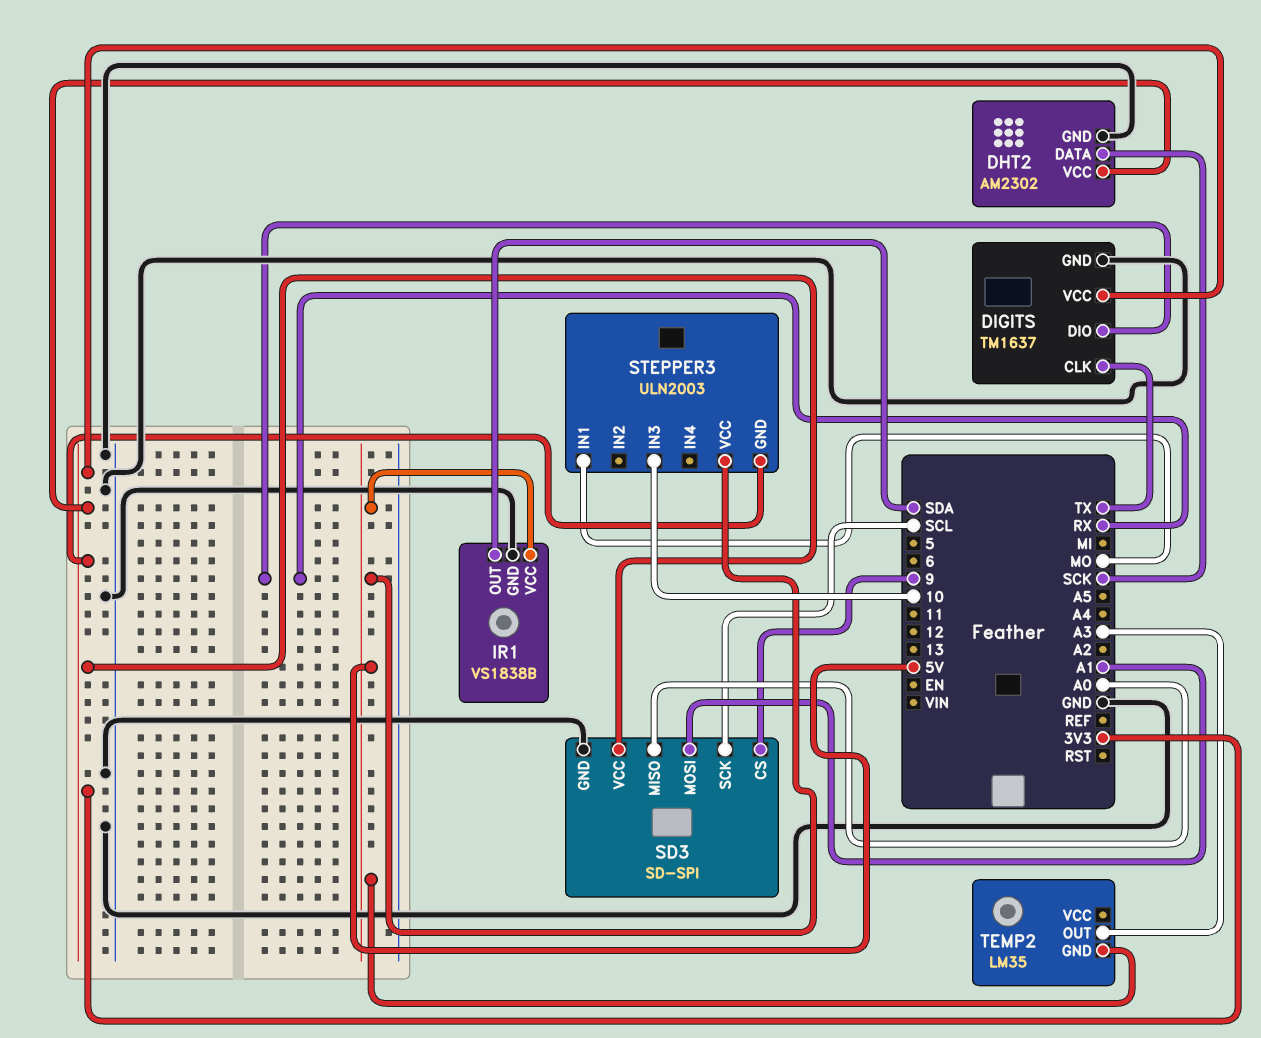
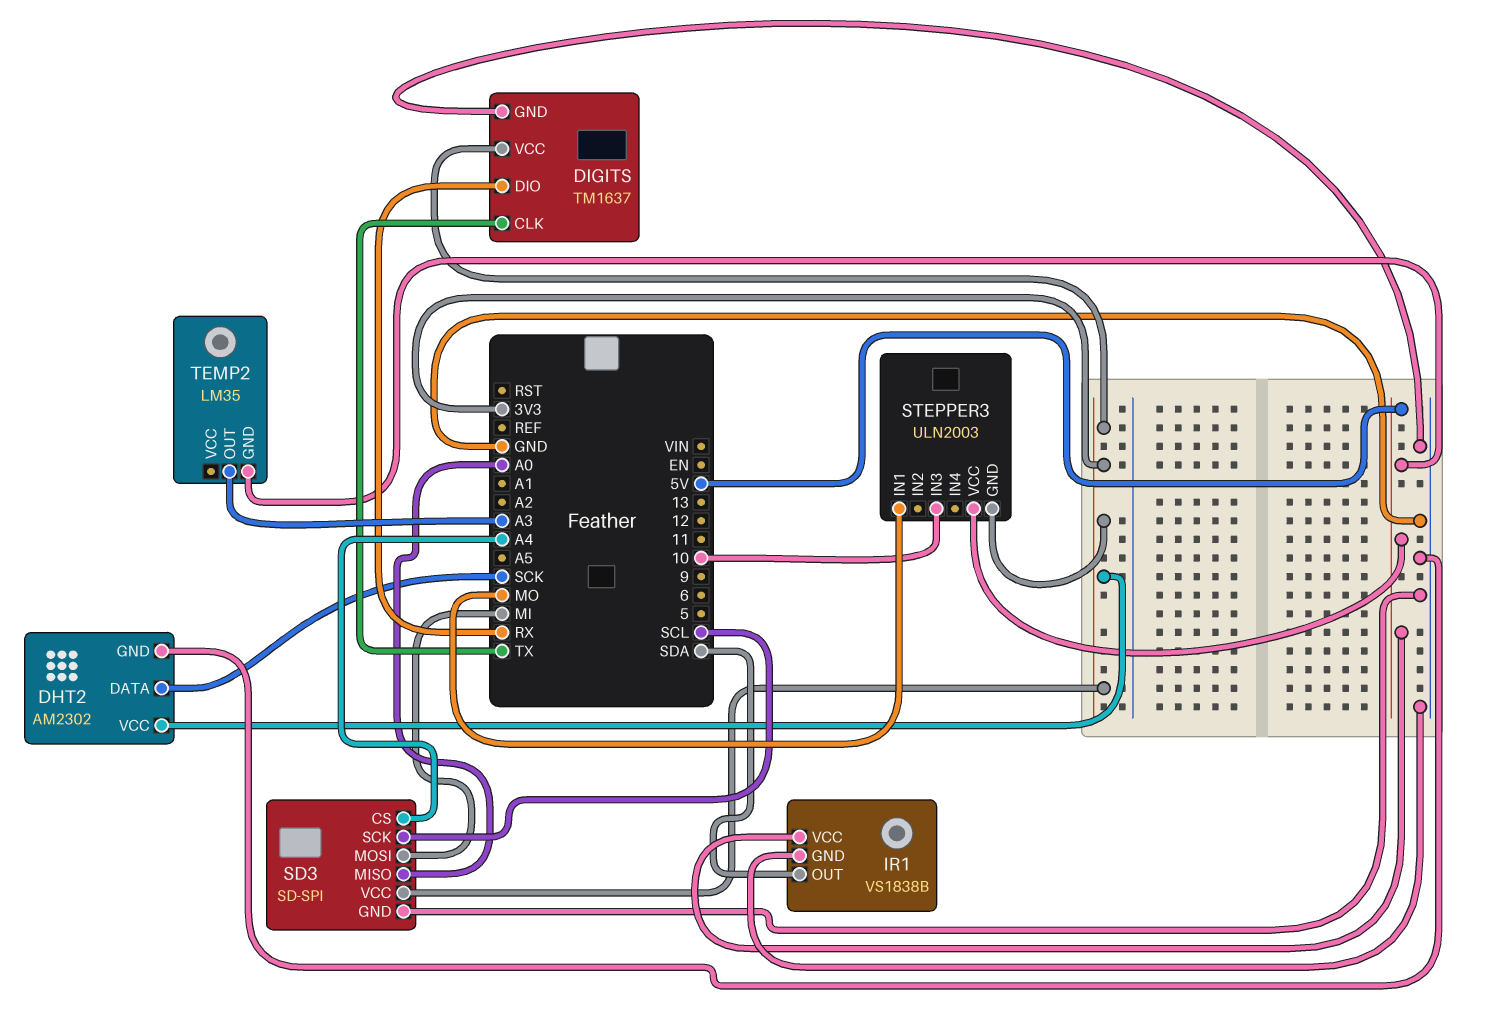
SD3 pin CS: 9 -> A4
SD3 pin MOSI: A1 -> MI

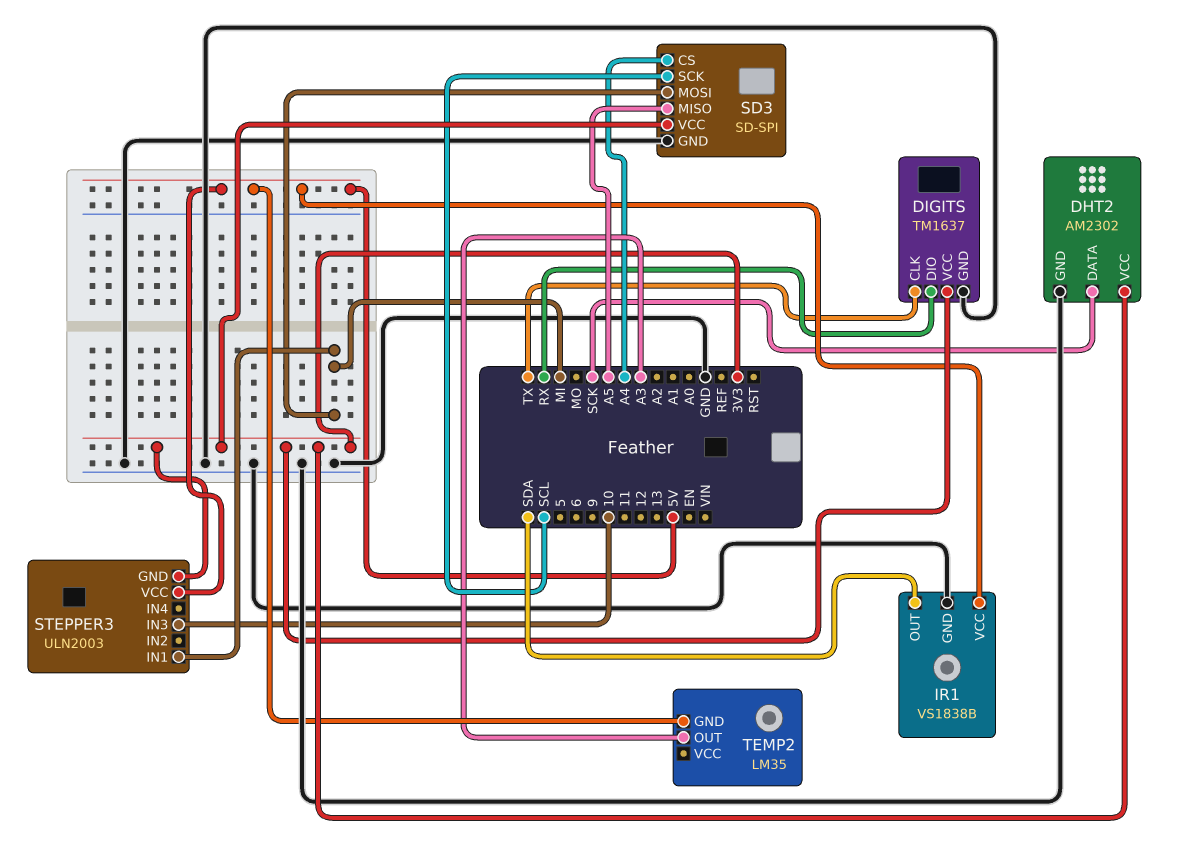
SD3 pin MISO: A0 -> A5
STEPPER3 pin IN1: MO -> MI

